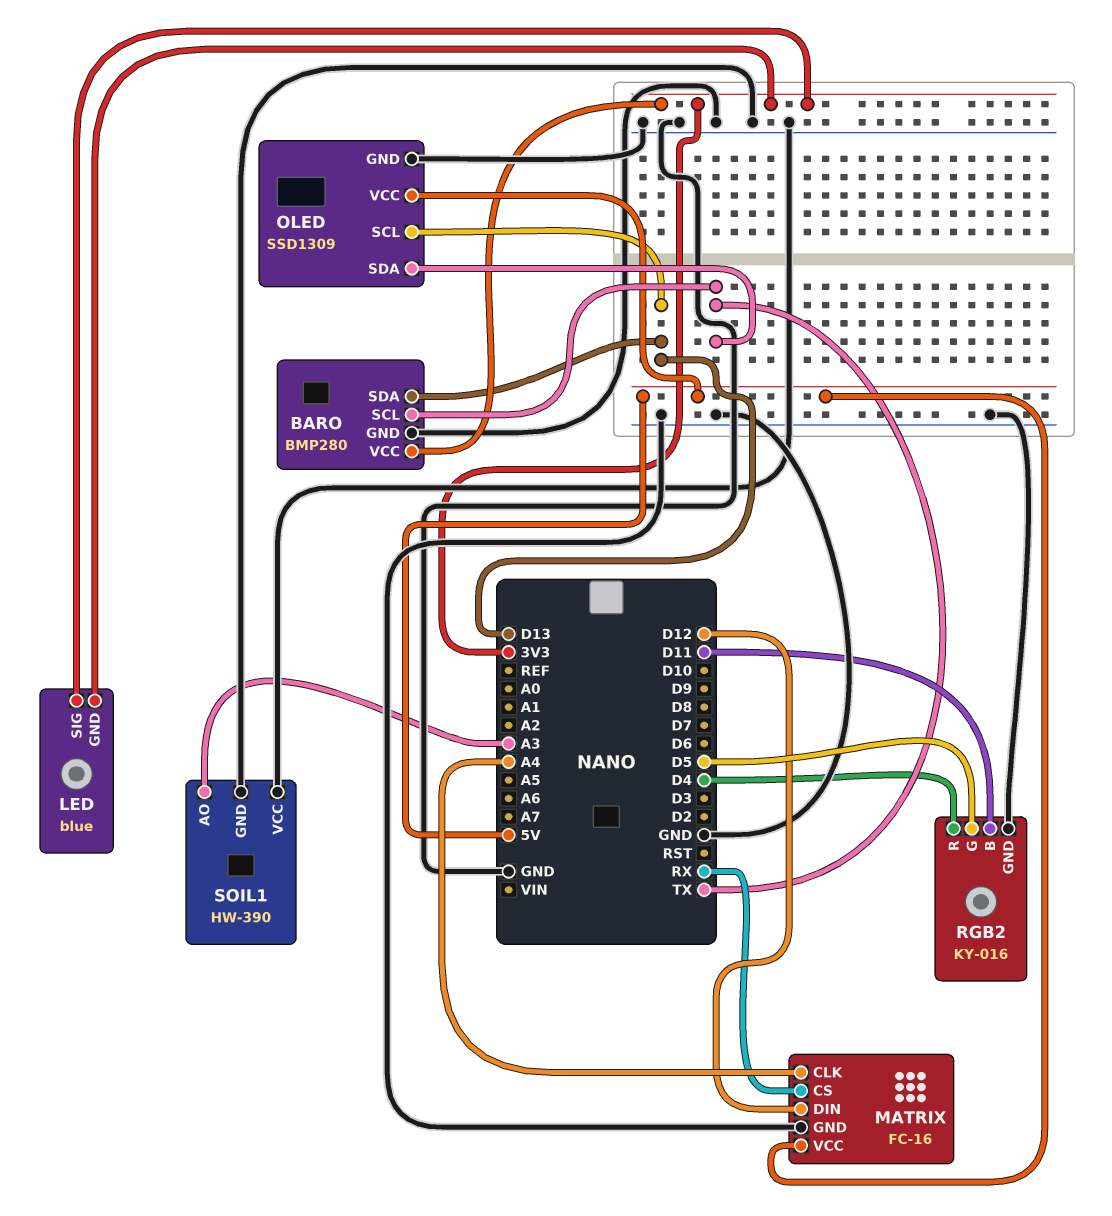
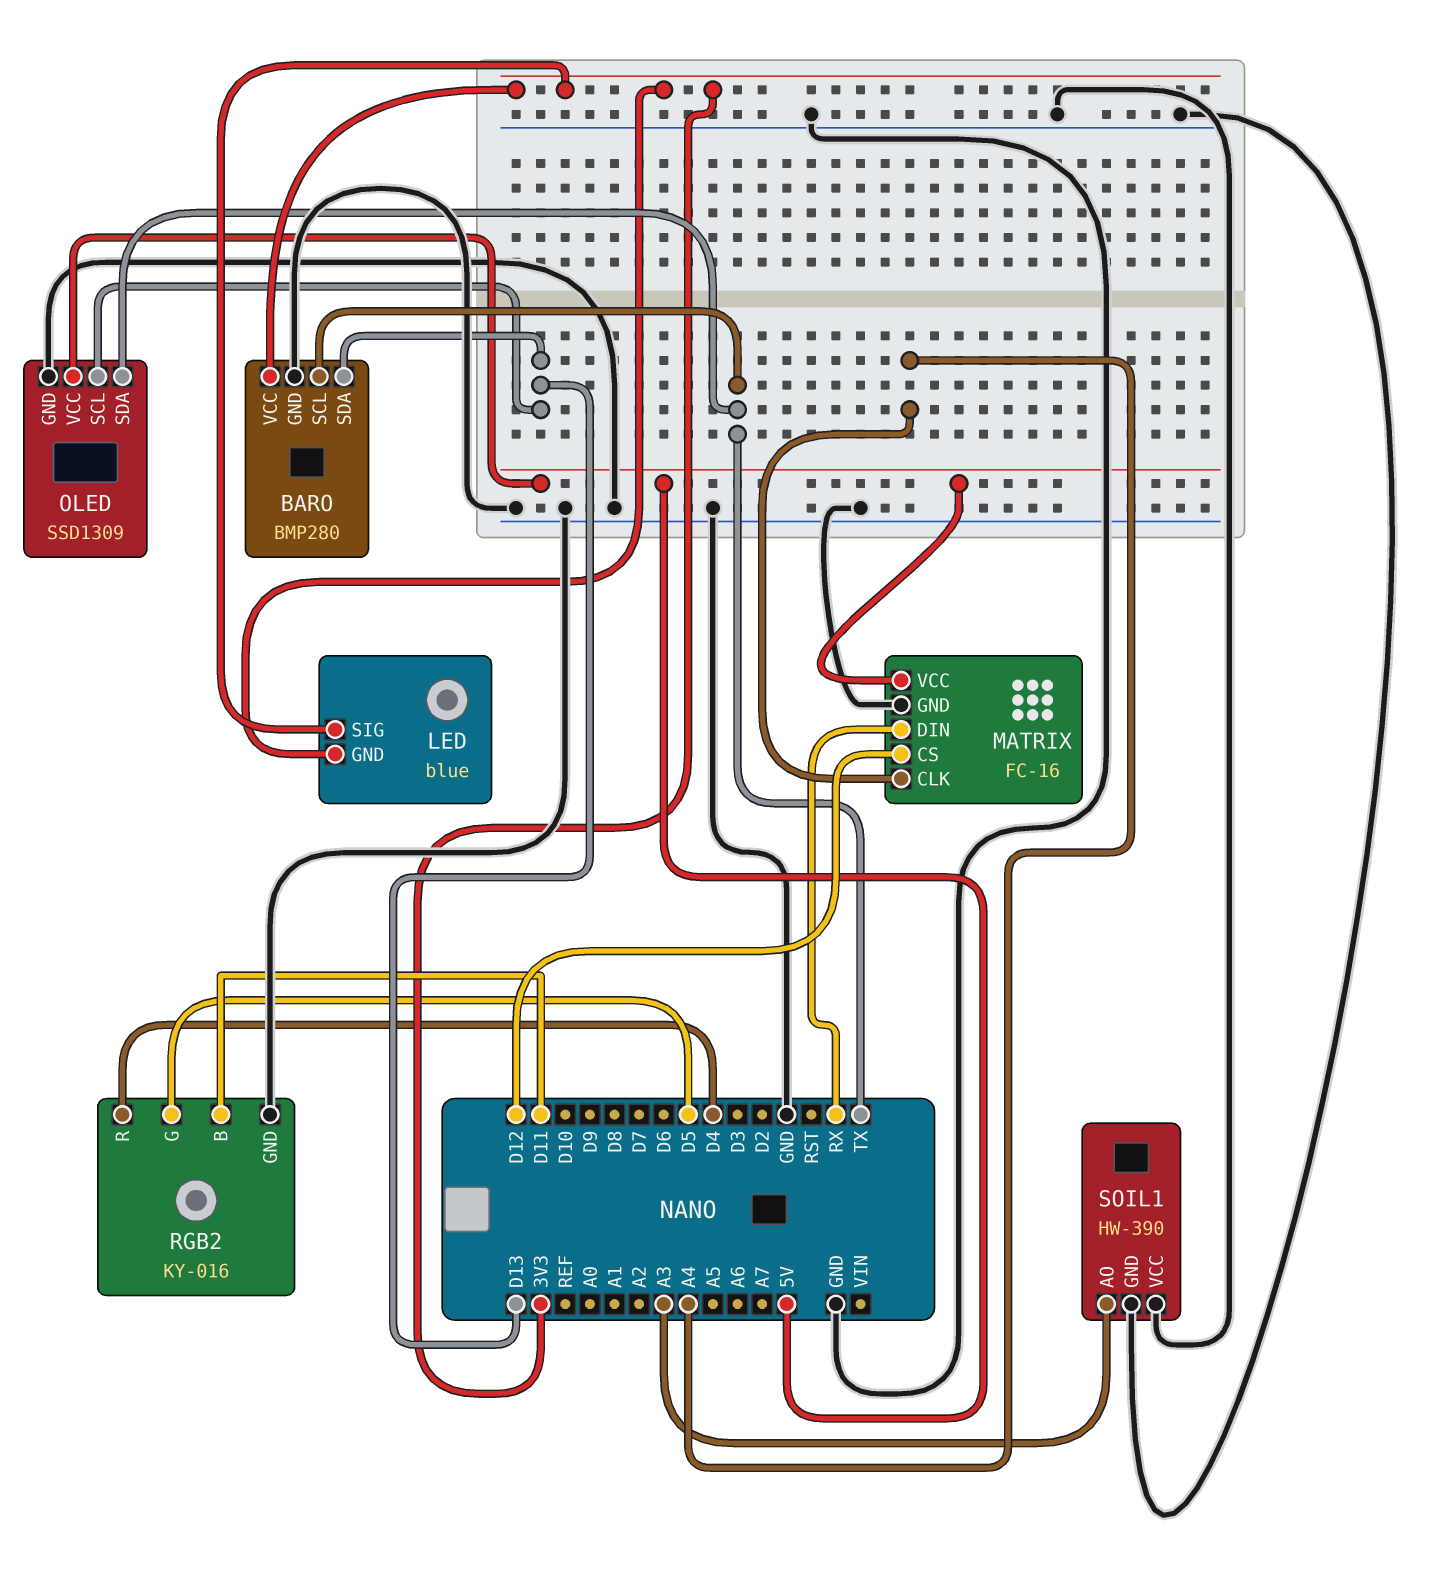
MATRIX pin CS: RX -> D12
MATRIX pin DIN: D12 -> RX

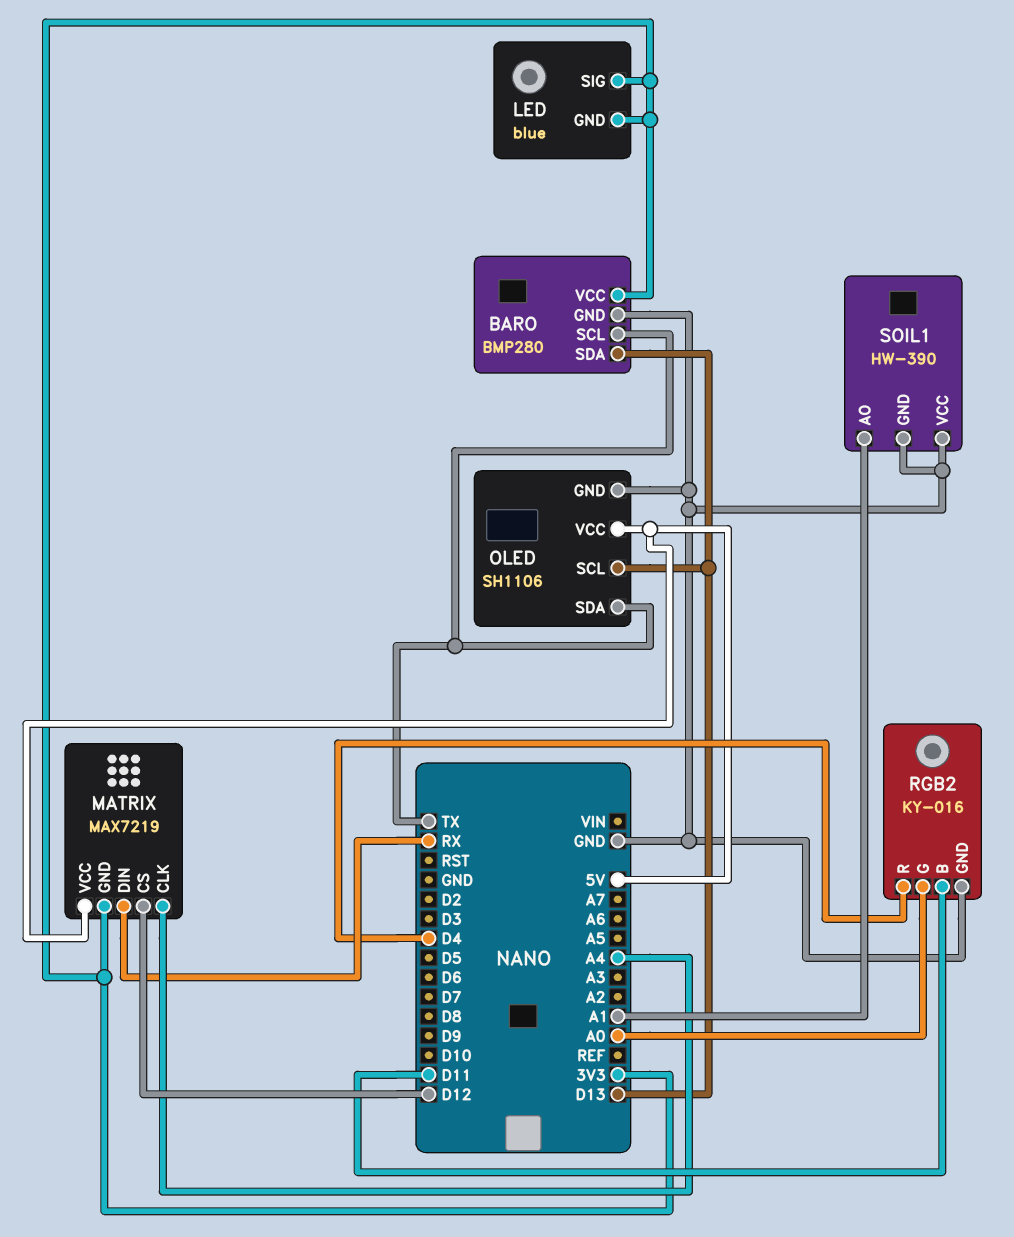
MATRIX: FC-16 -> MAX7219
MATRIX pin GND: GND -> 3V3
OLED: SSD1309 -> SH1106
RGB2 pin G: D5 -> A0
SOIL1 pin AO: A3 -> A1

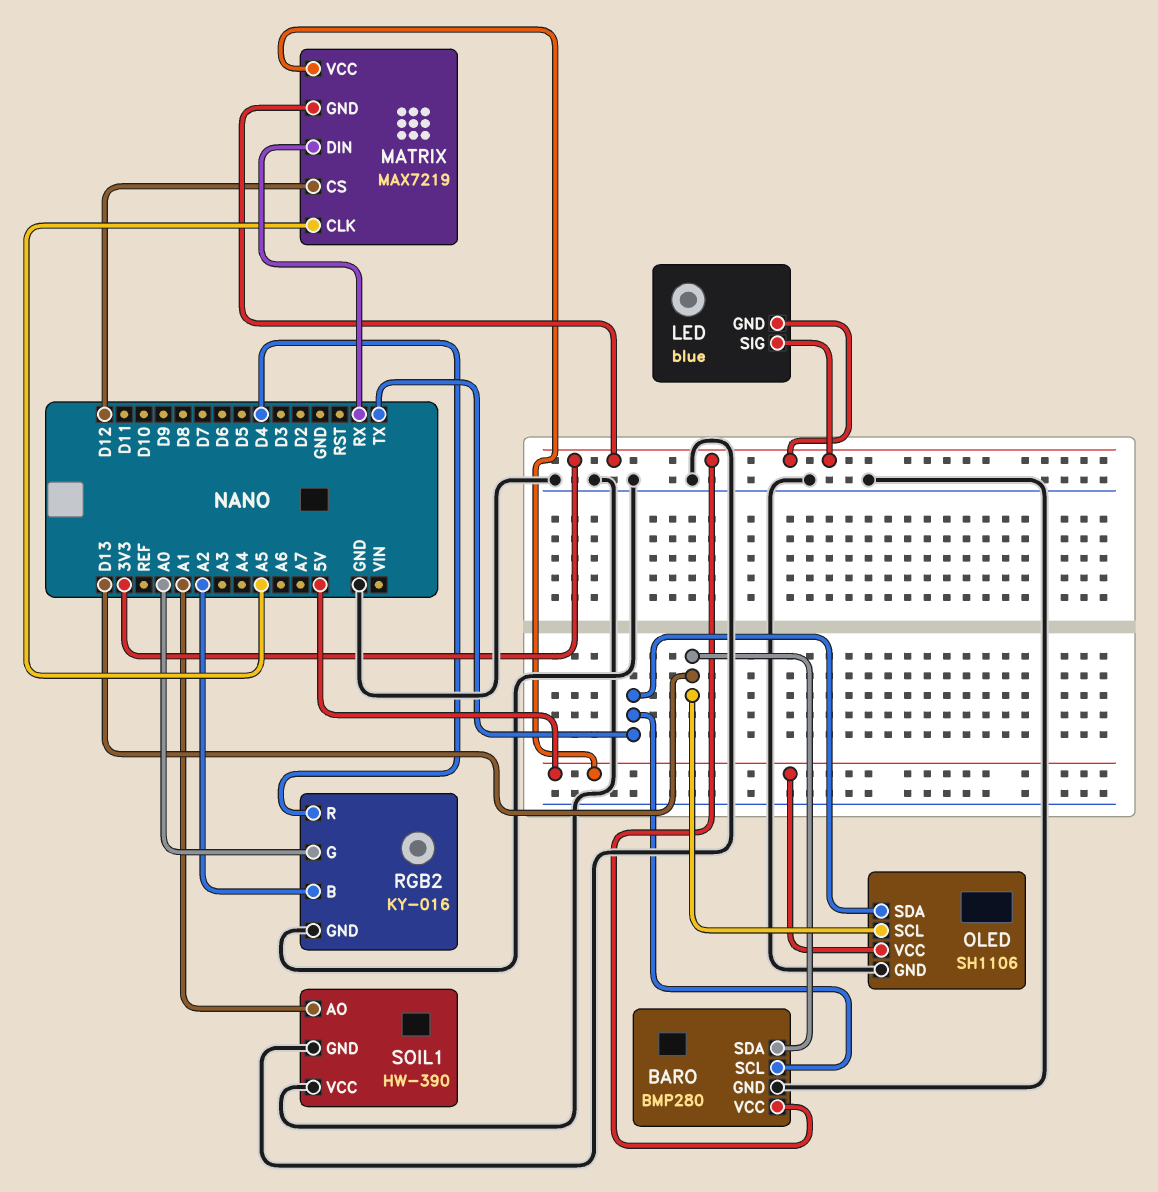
MATRIX pin CLK: A4 -> A5
RGB2 pin B: D11 -> A2

